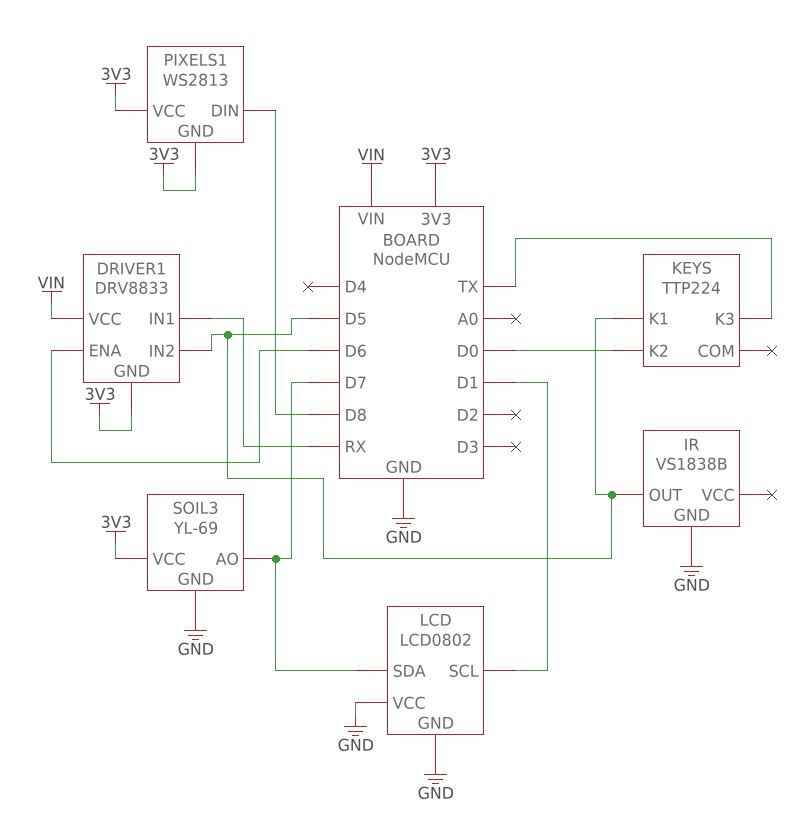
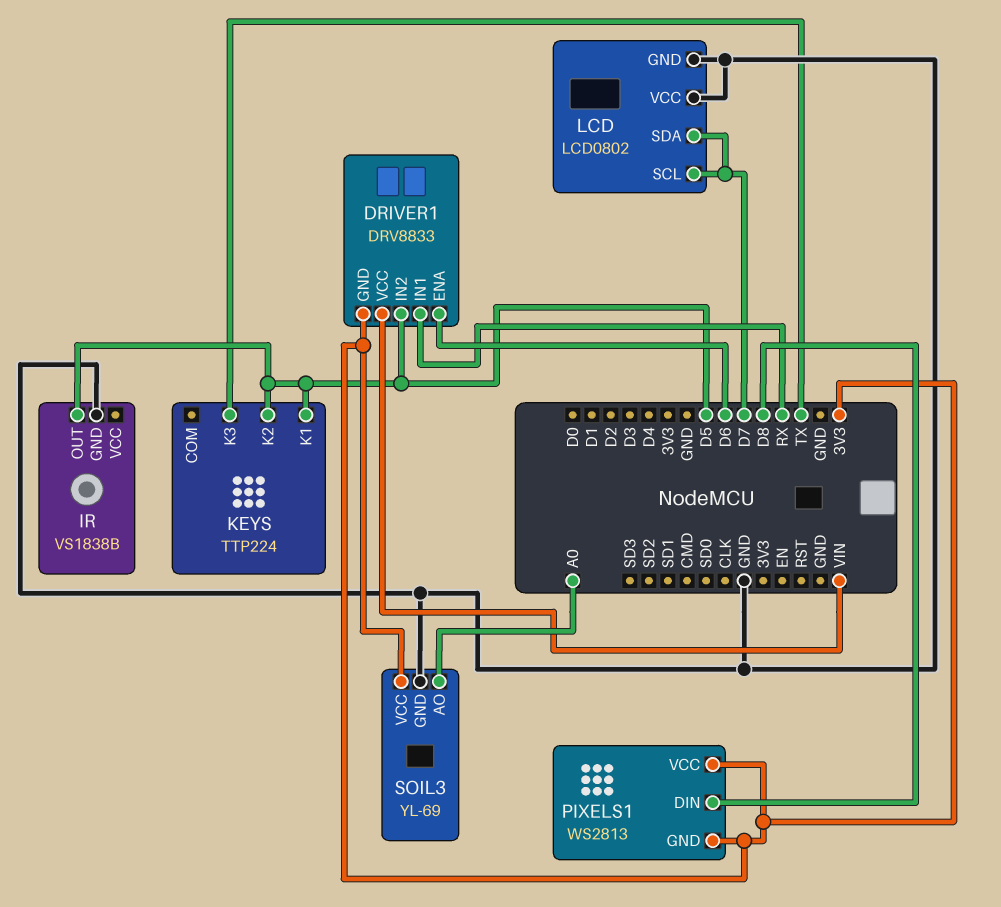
KEYS pin K2: D0 -> D5
LCD pin SCL: D1 -> D7
SOIL3 pin AO: D7 -> A0

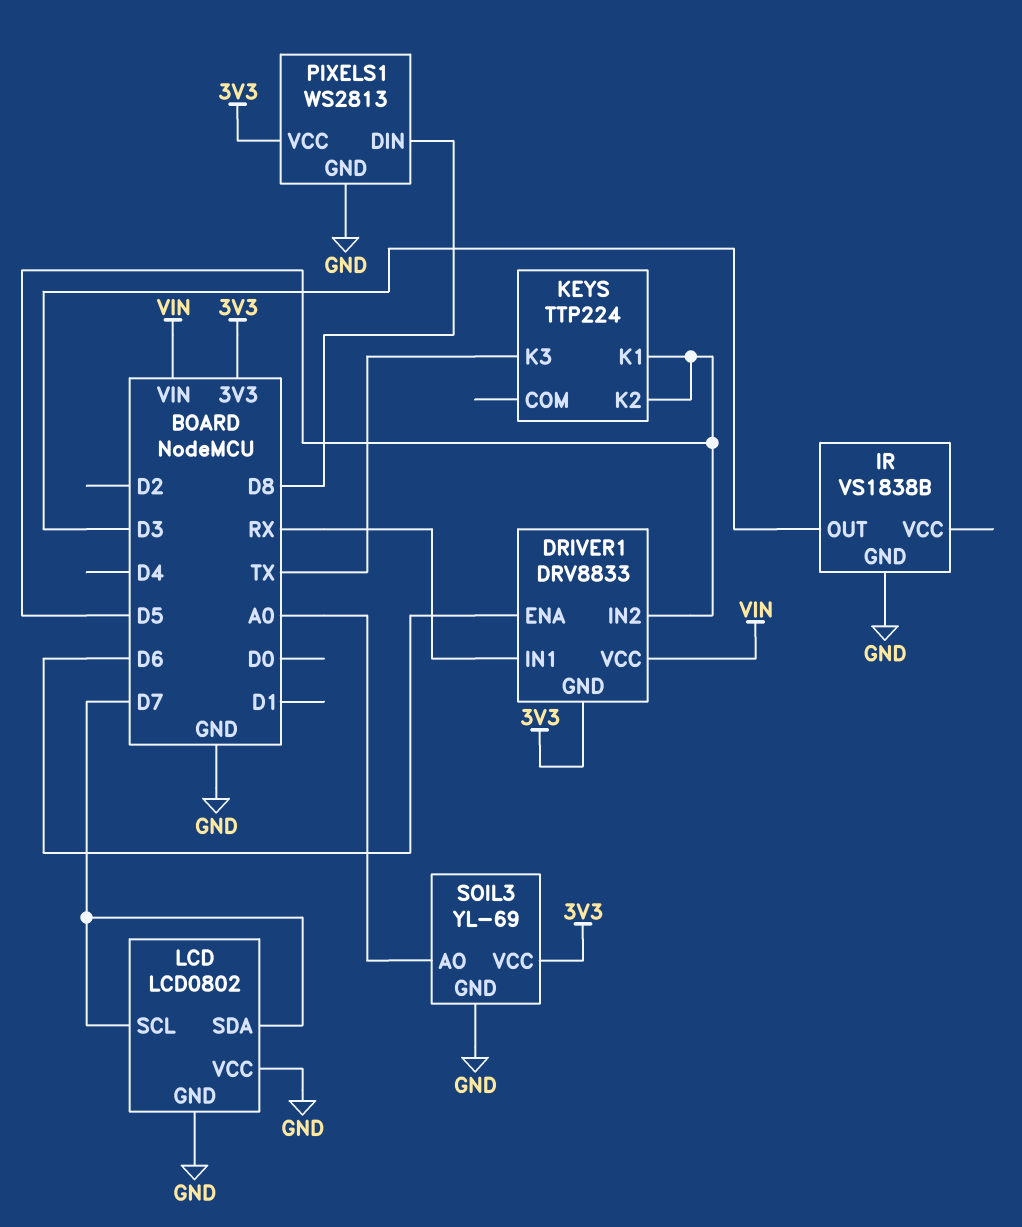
IR pin OUT: D5 -> D3
PIXELS1 pin GND: 3V3 -> GND

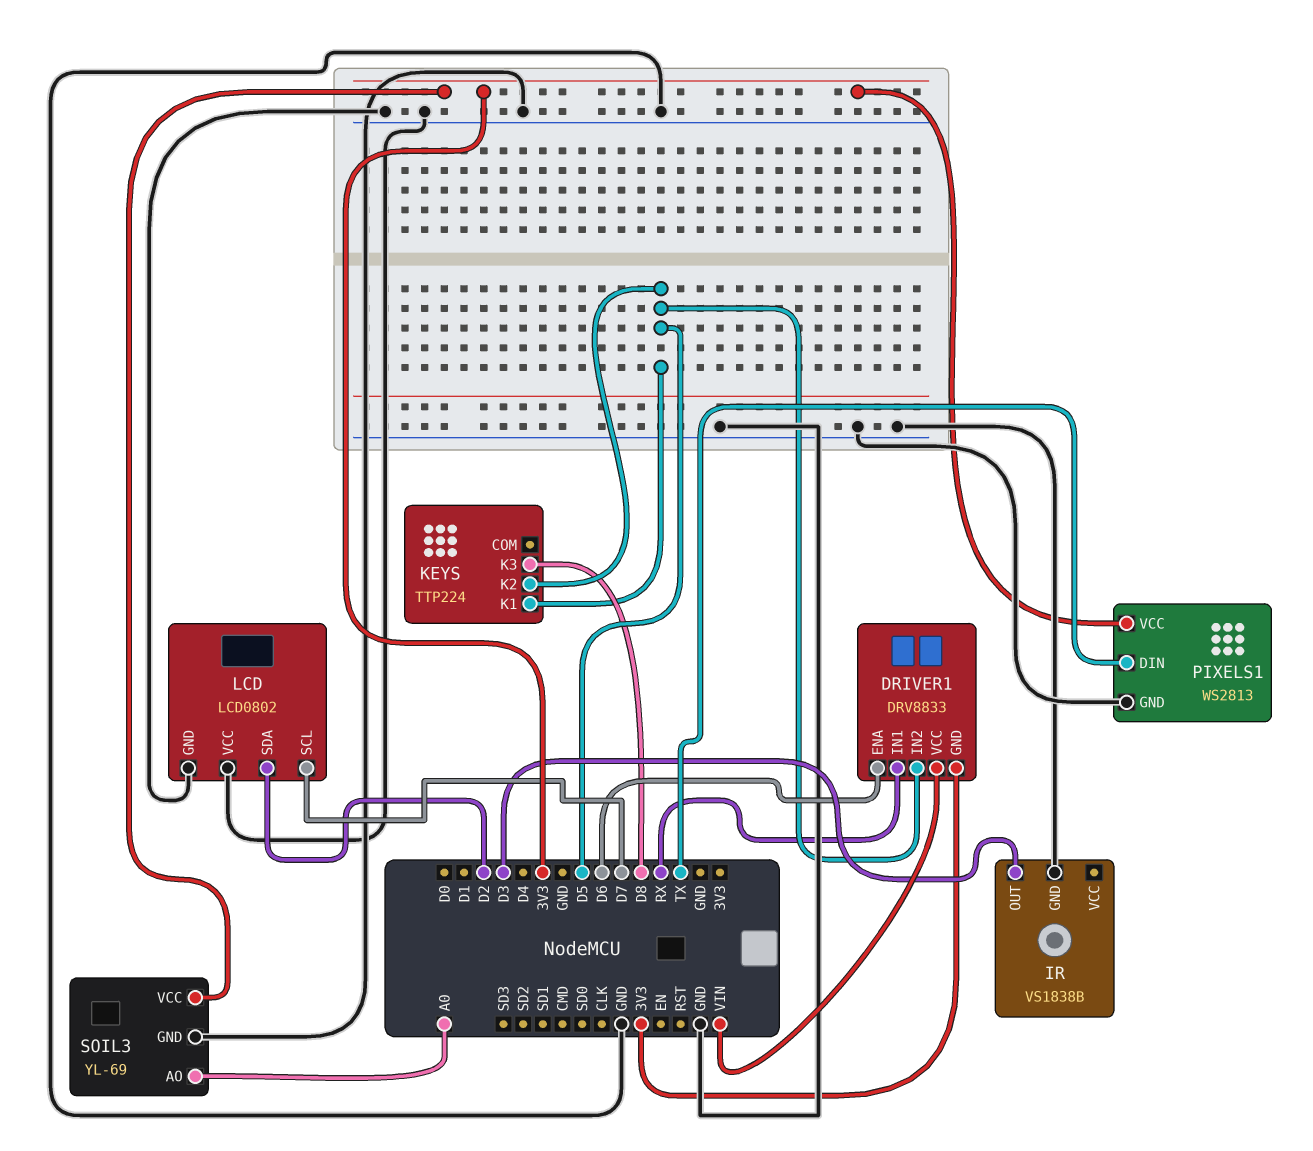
KEYS pin K3: TX -> D8
LCD pin SDA: D7 -> D2
PIXELS1 pin DIN: D8 -> TX

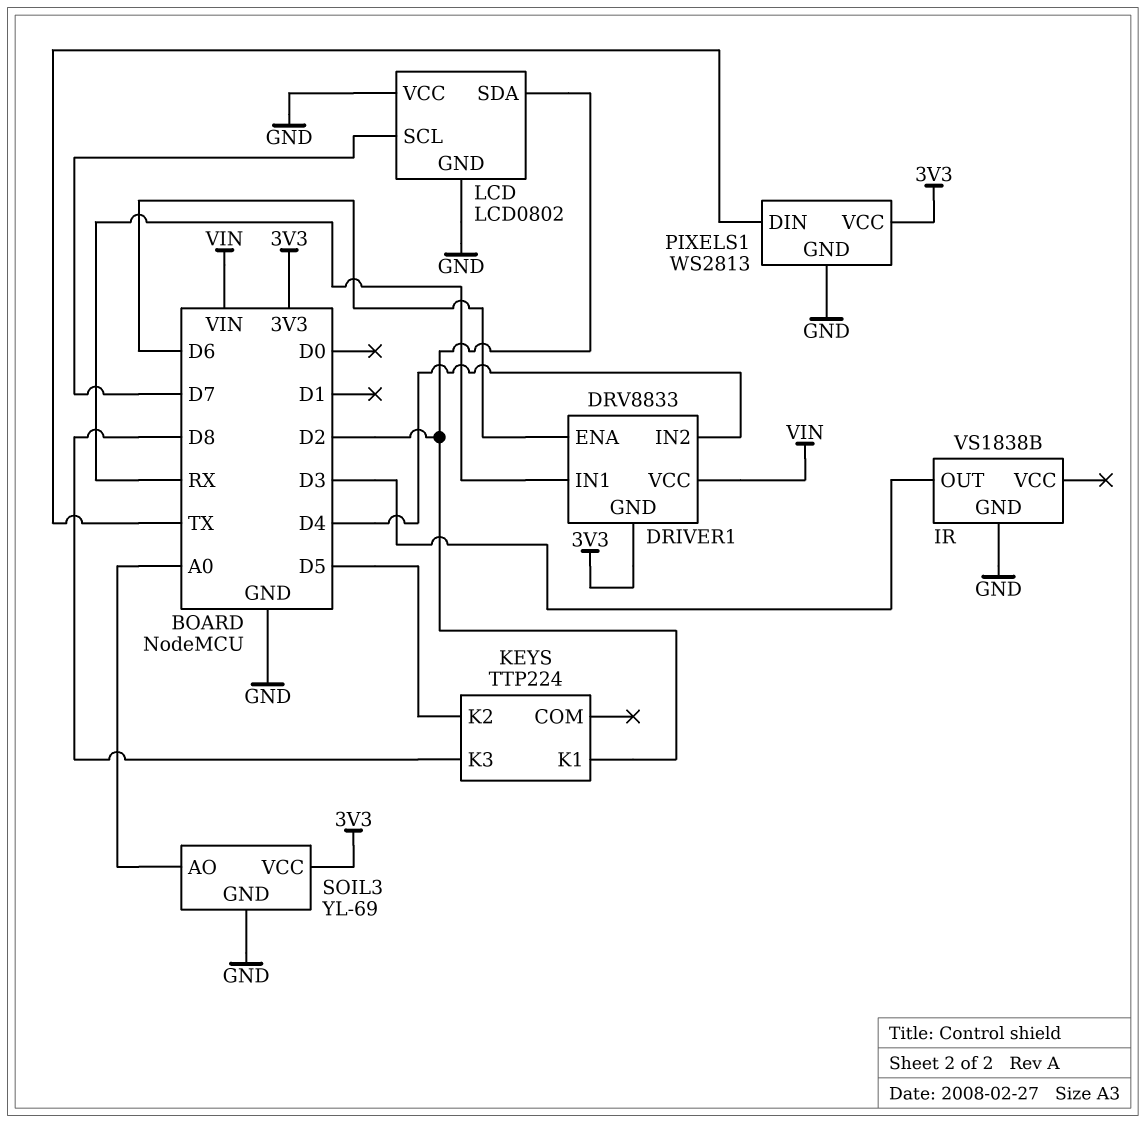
DRIVER1 pin IN2: D5 -> D4
KEYS pin K1: D5 -> D2

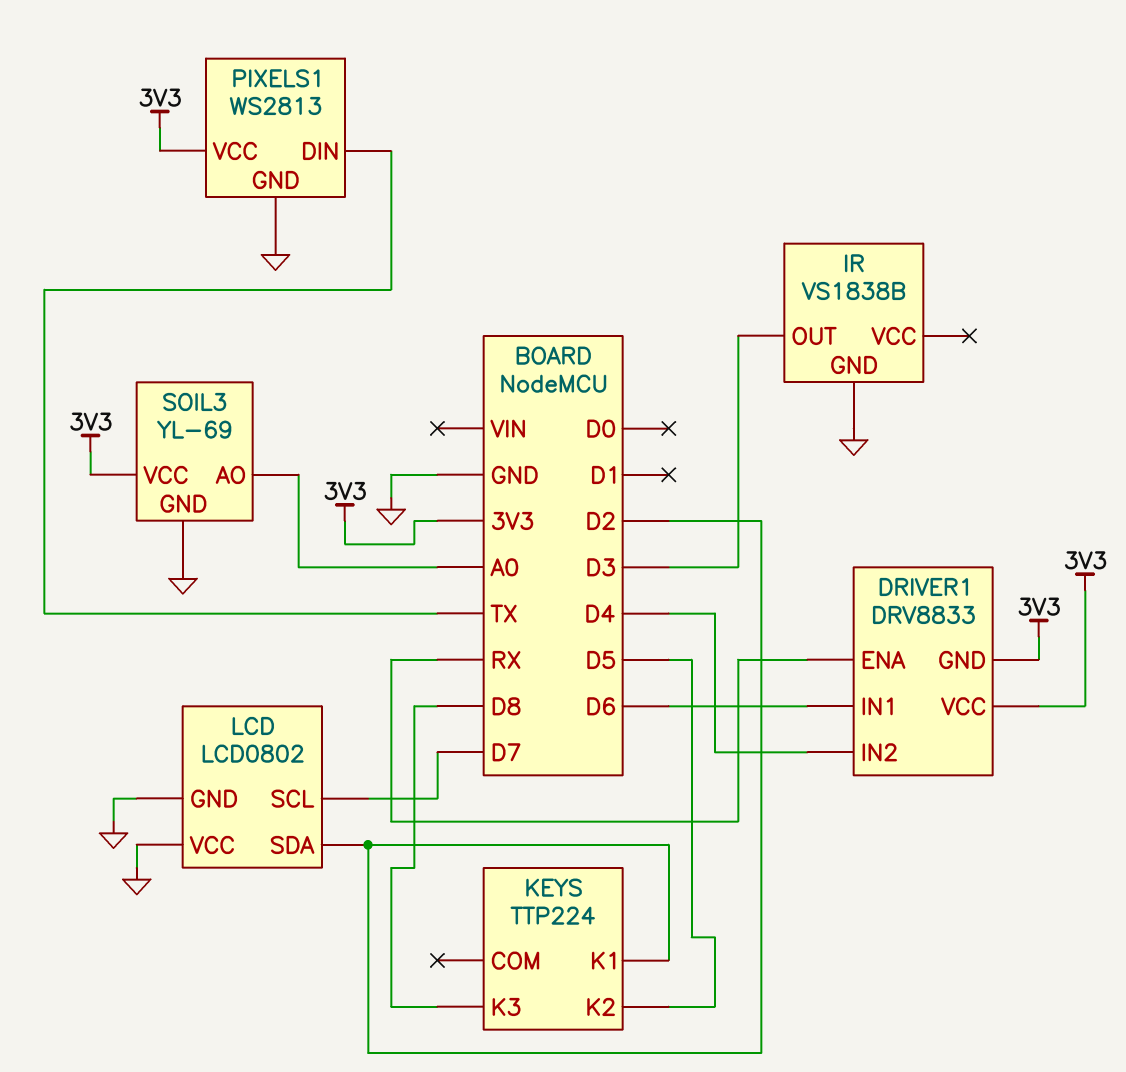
DRIVER1 pin ENA: D6 -> RX
DRIVER1 pin IN1: RX -> D6
DRIVER1 pin VCC: VIN -> 3V3

